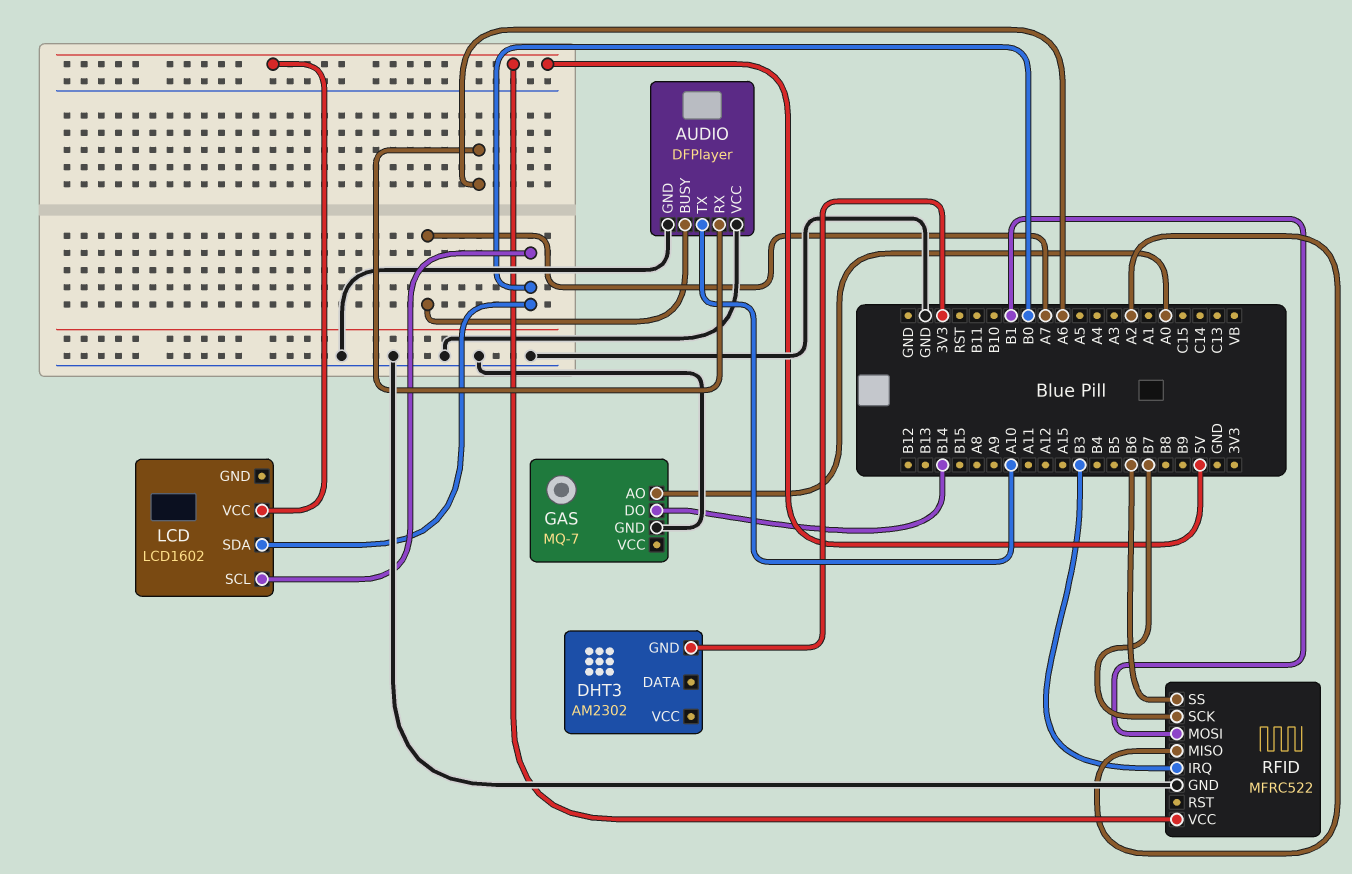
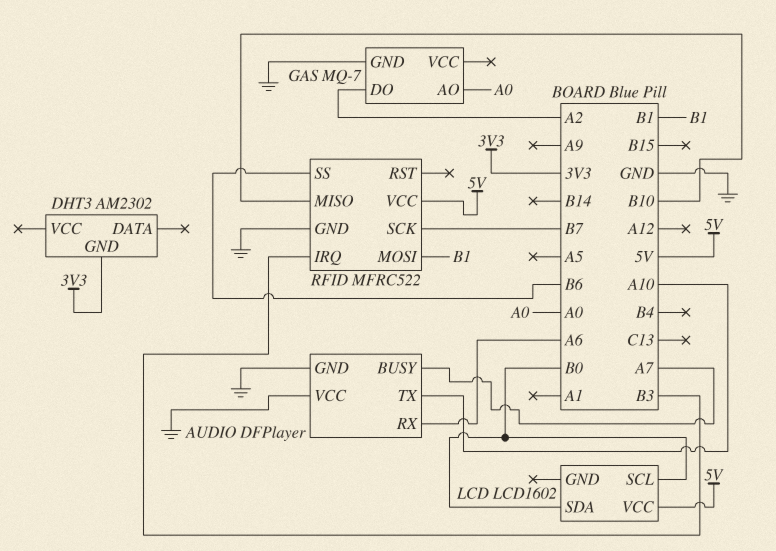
GAS pin DO: B14 -> A2
RFID pin MISO: A2 -> B10

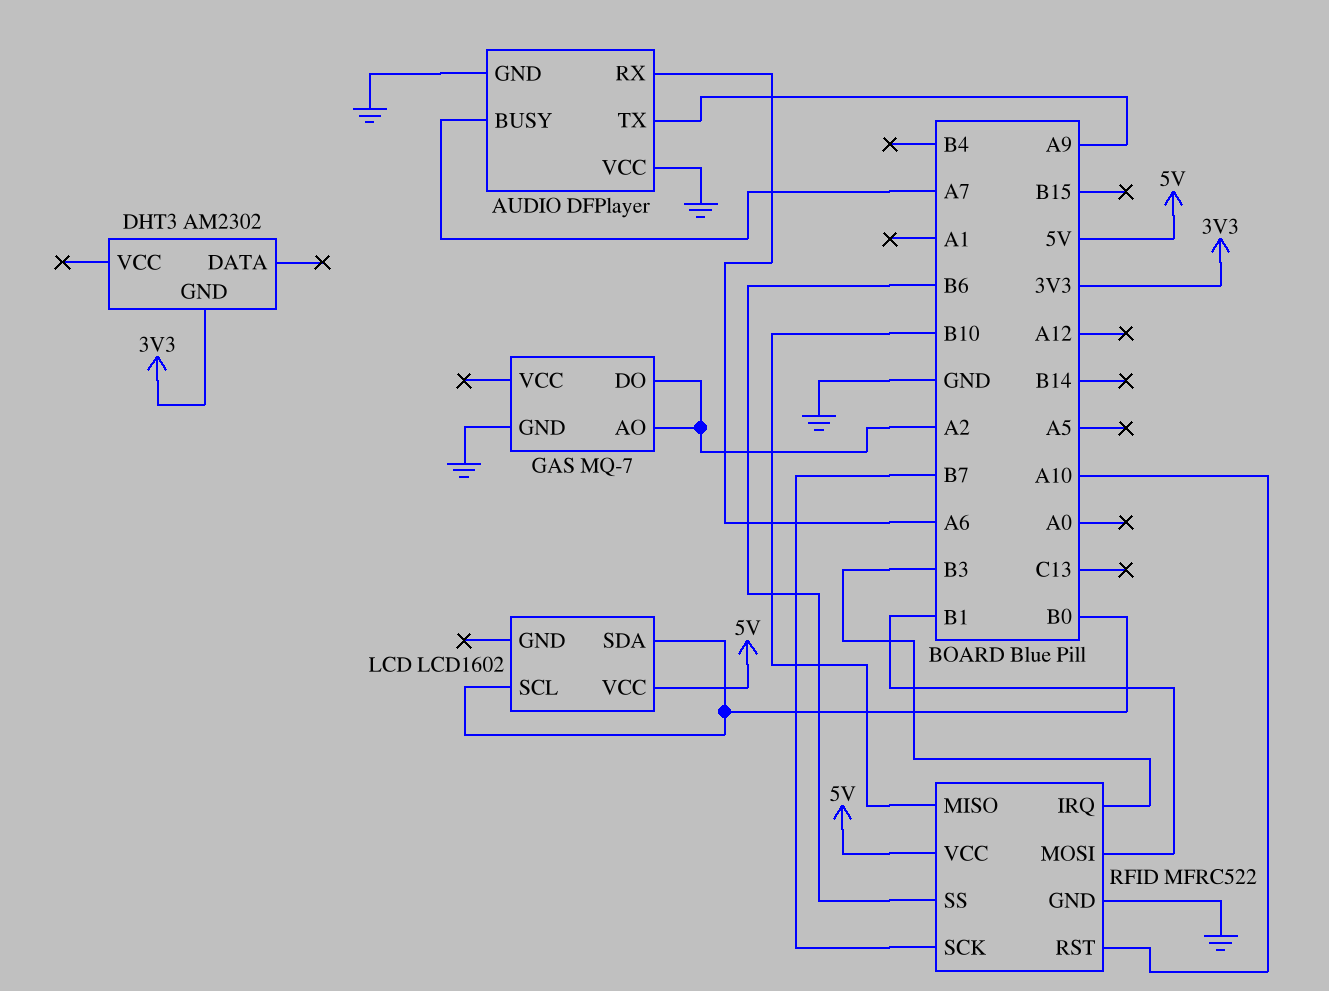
AUDIO pin TX: A10 -> A9
GAS pin AO: A0 -> A2
RFID pin RST: none -> A10

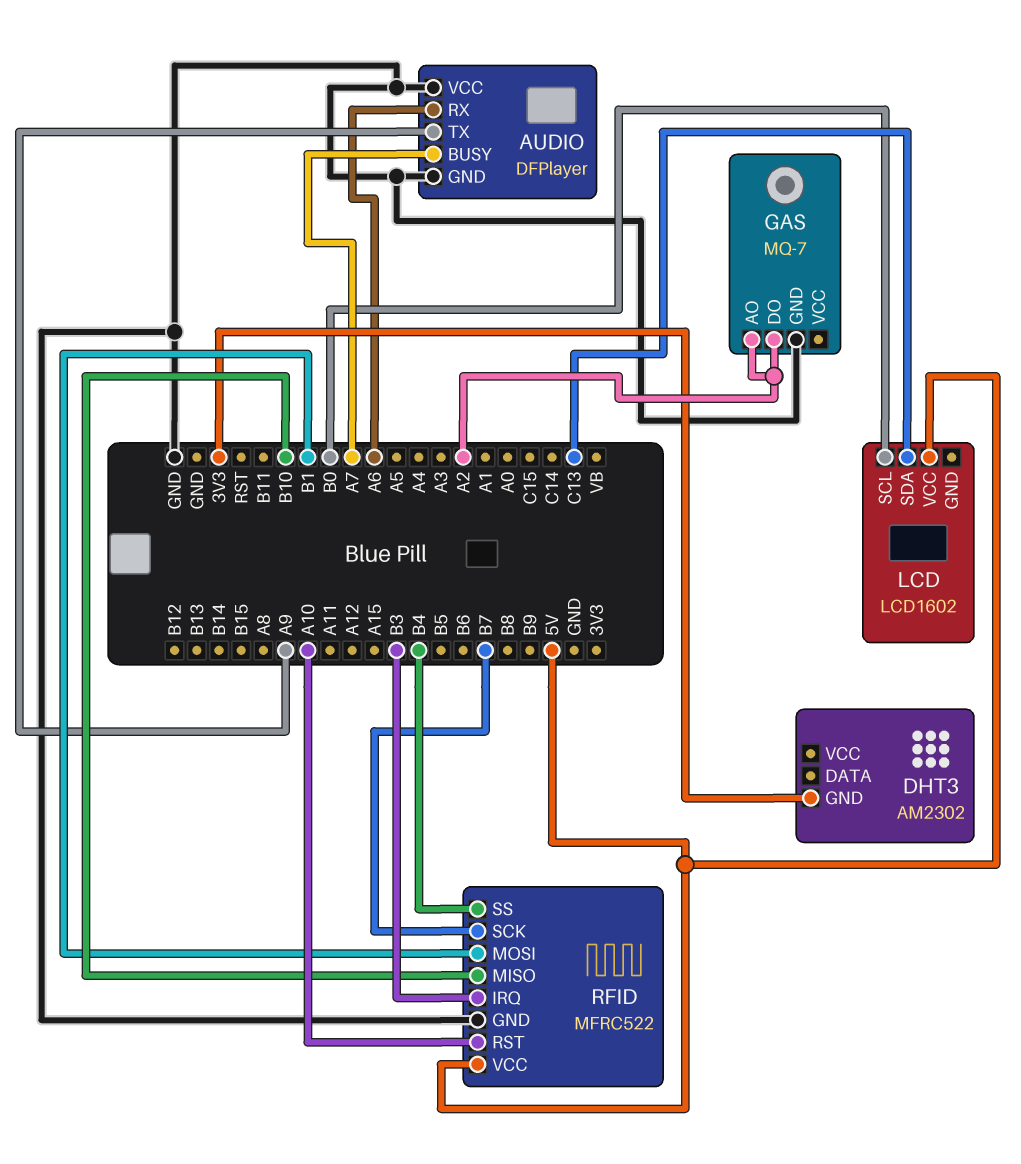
LCD pin SDA: B0 -> C13
RFID pin SS: B6 -> B4

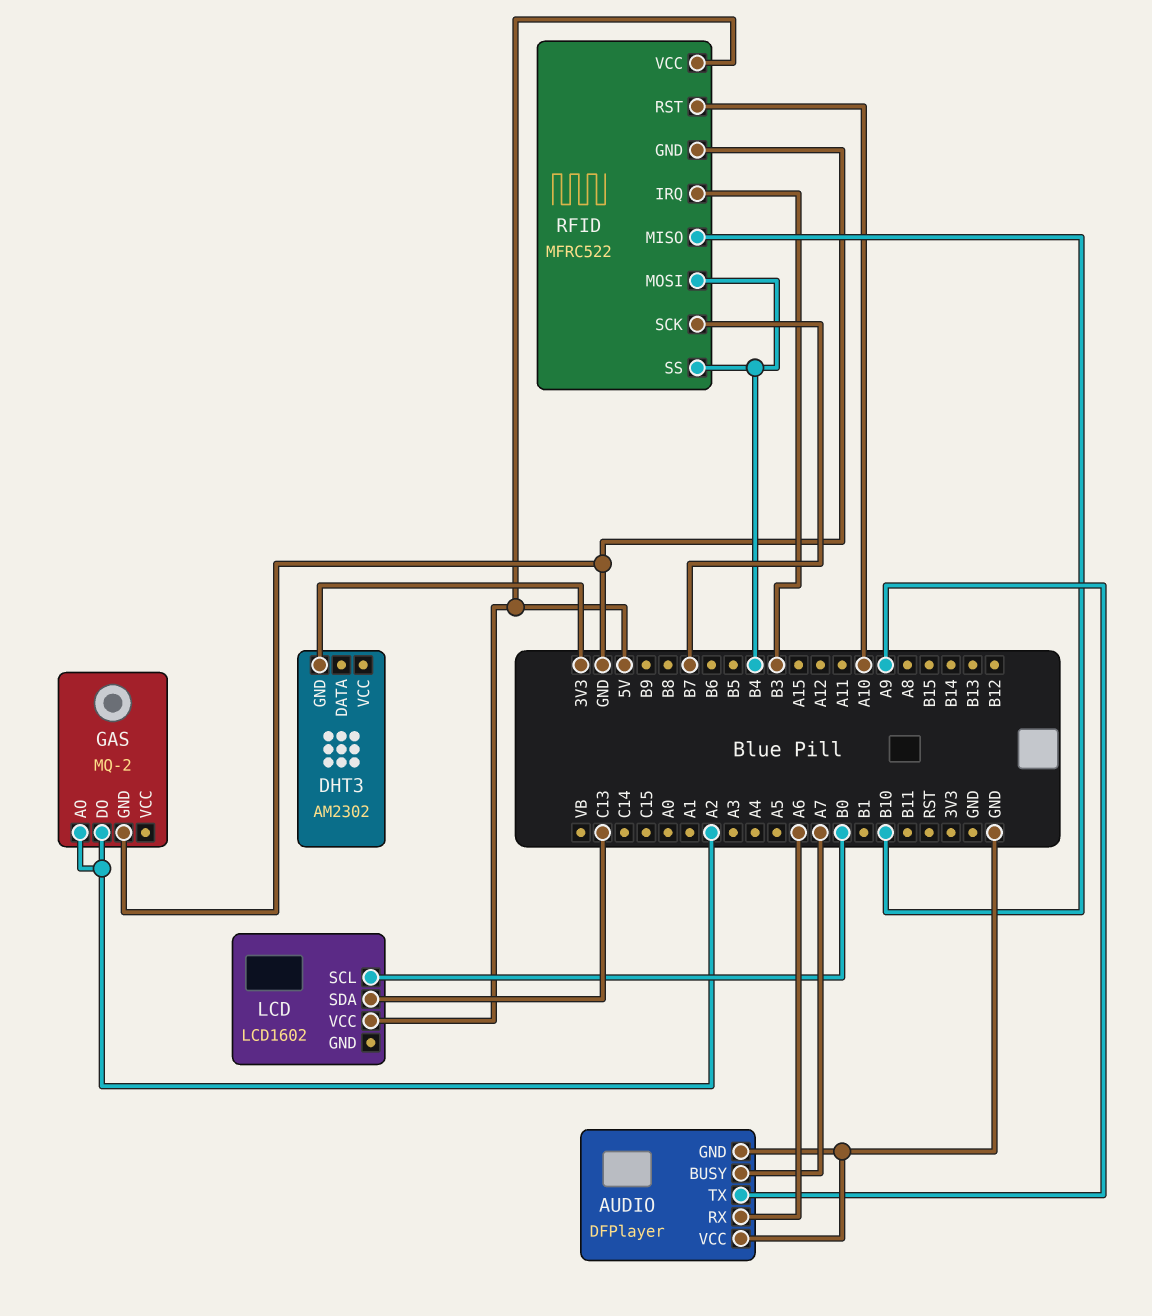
GAS: MQ-7 -> MQ-2
RFID pin MOSI: B1 -> B4

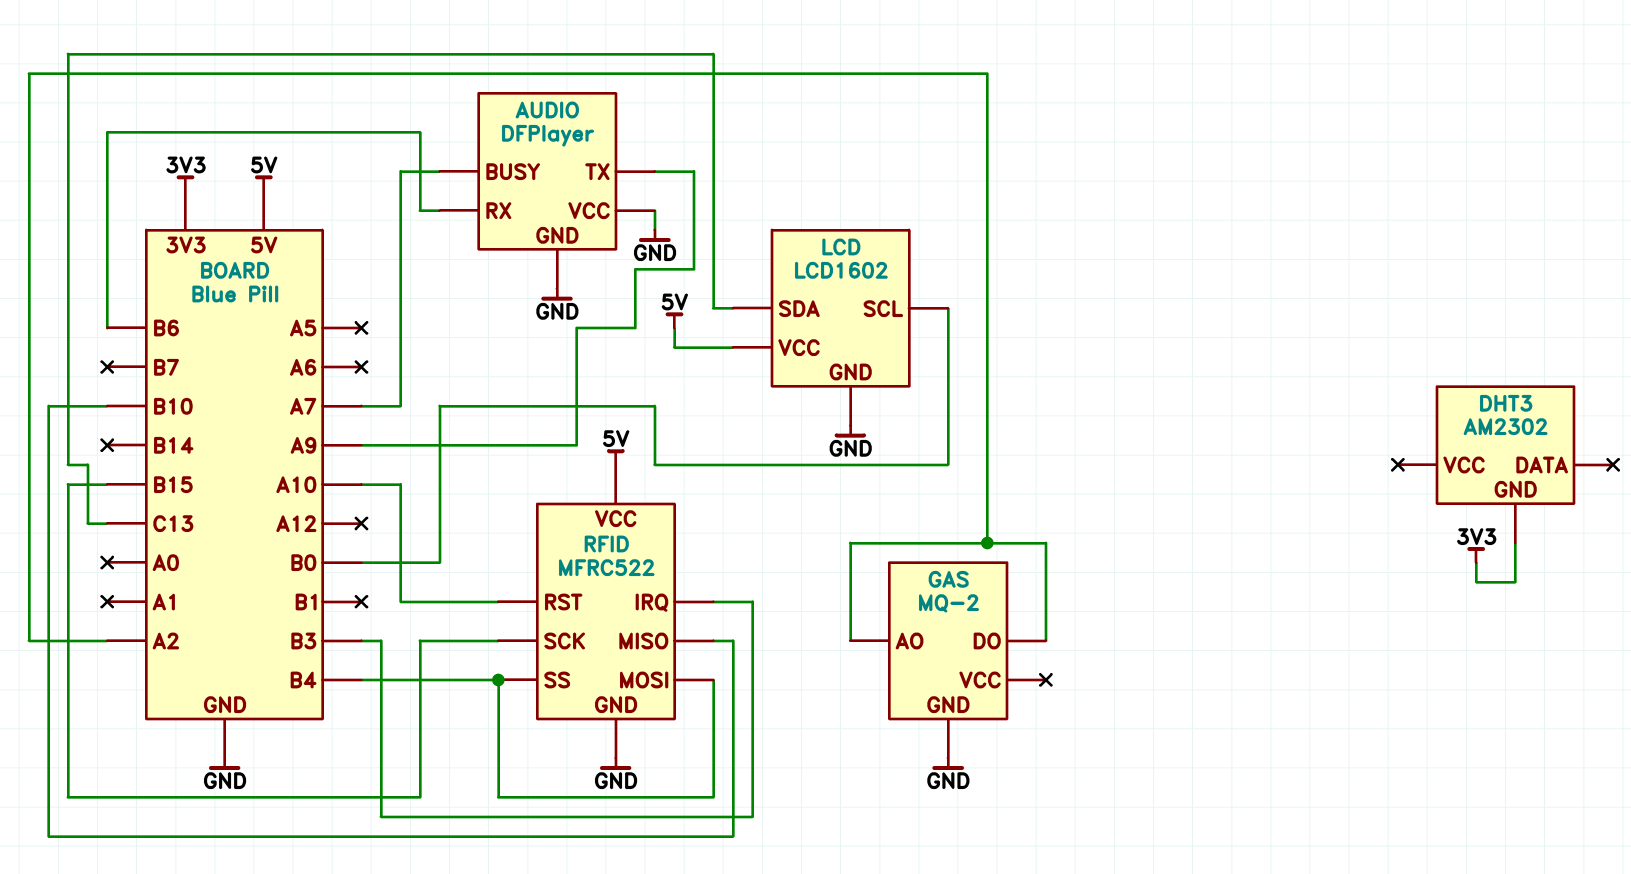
AUDIO pin RX: A6 -> B6
LCD pin GND: none -> GND
RFID pin SCK: B7 -> B15

